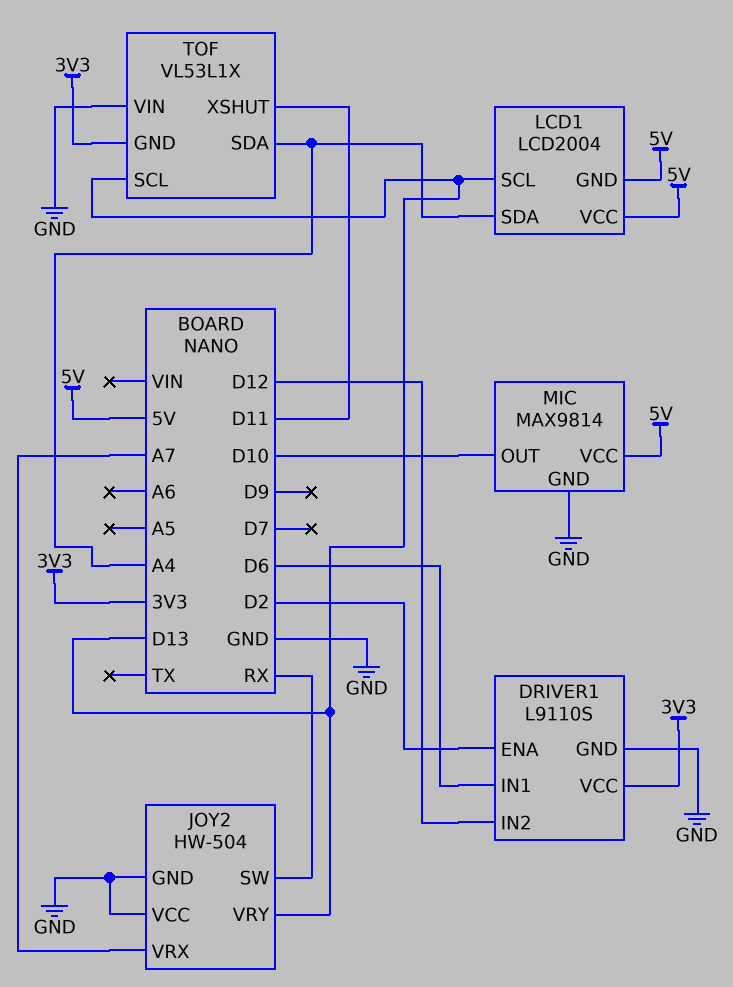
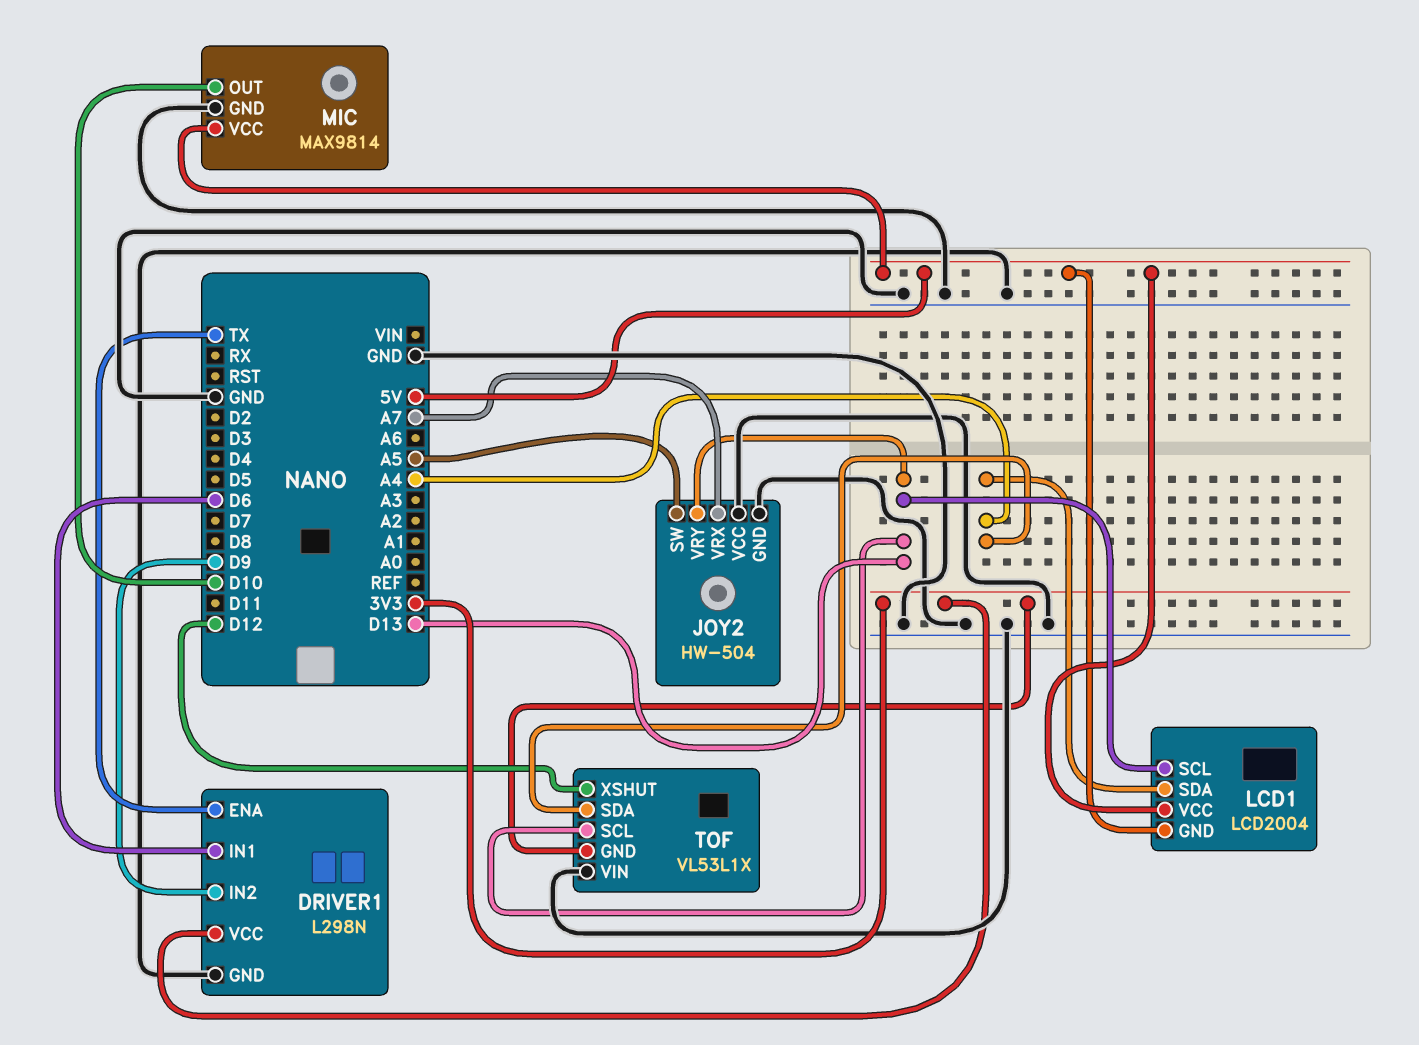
DRIVER1: L9110S -> L298N
DRIVER1 pin ENA: D2 -> TX
DRIVER1 pin IN2: D12 -> D9
JOY2 pin SW: RX -> A5
TOF pin XSHUT: D11 -> D12

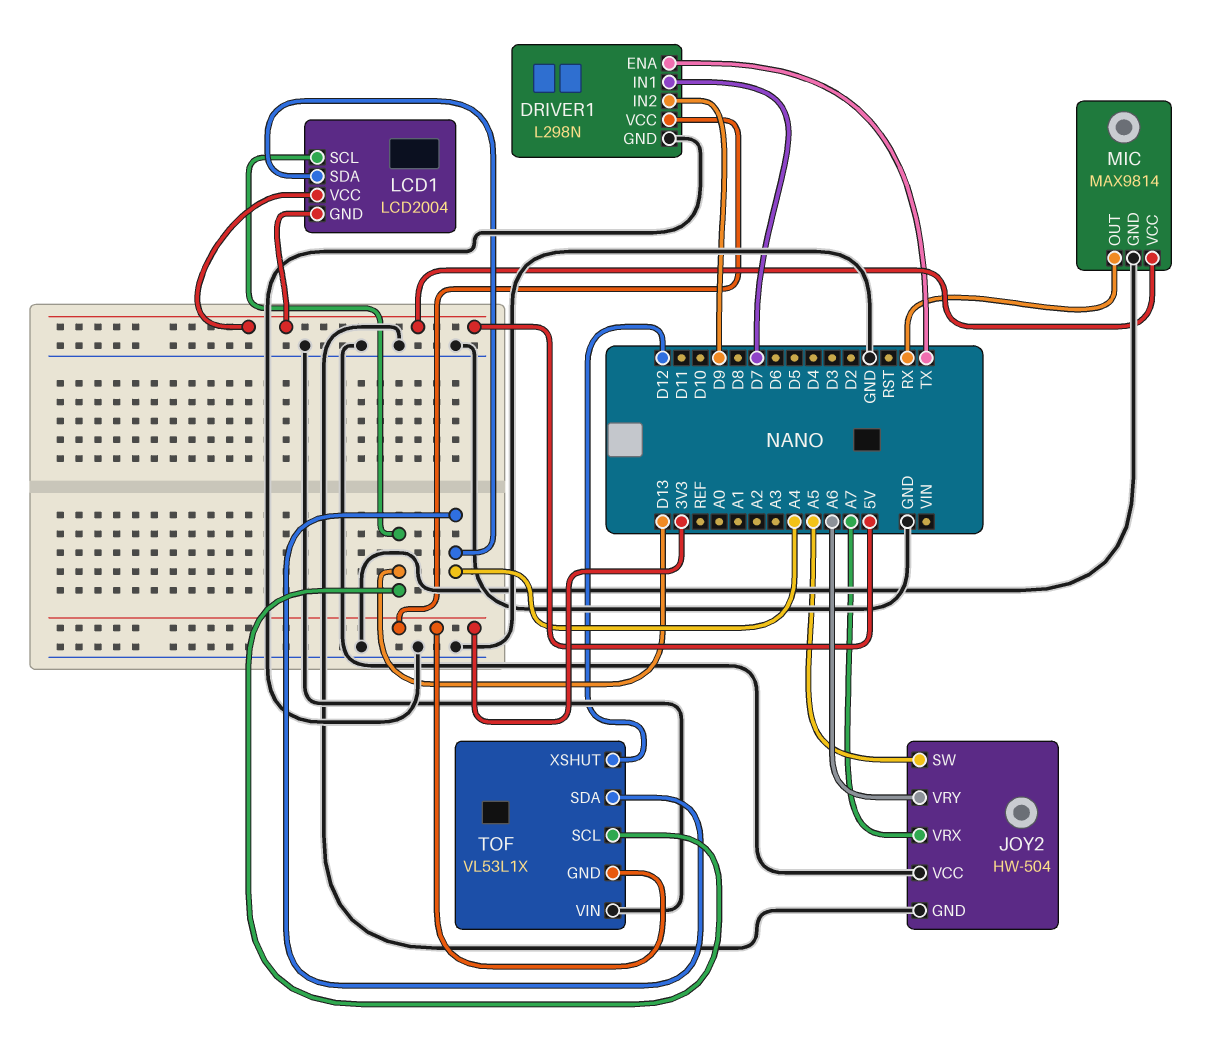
DRIVER1 pin IN1: D6 -> D7
JOY2 pin VRY: D13 -> A6
MIC pin OUT: D10 -> RX

